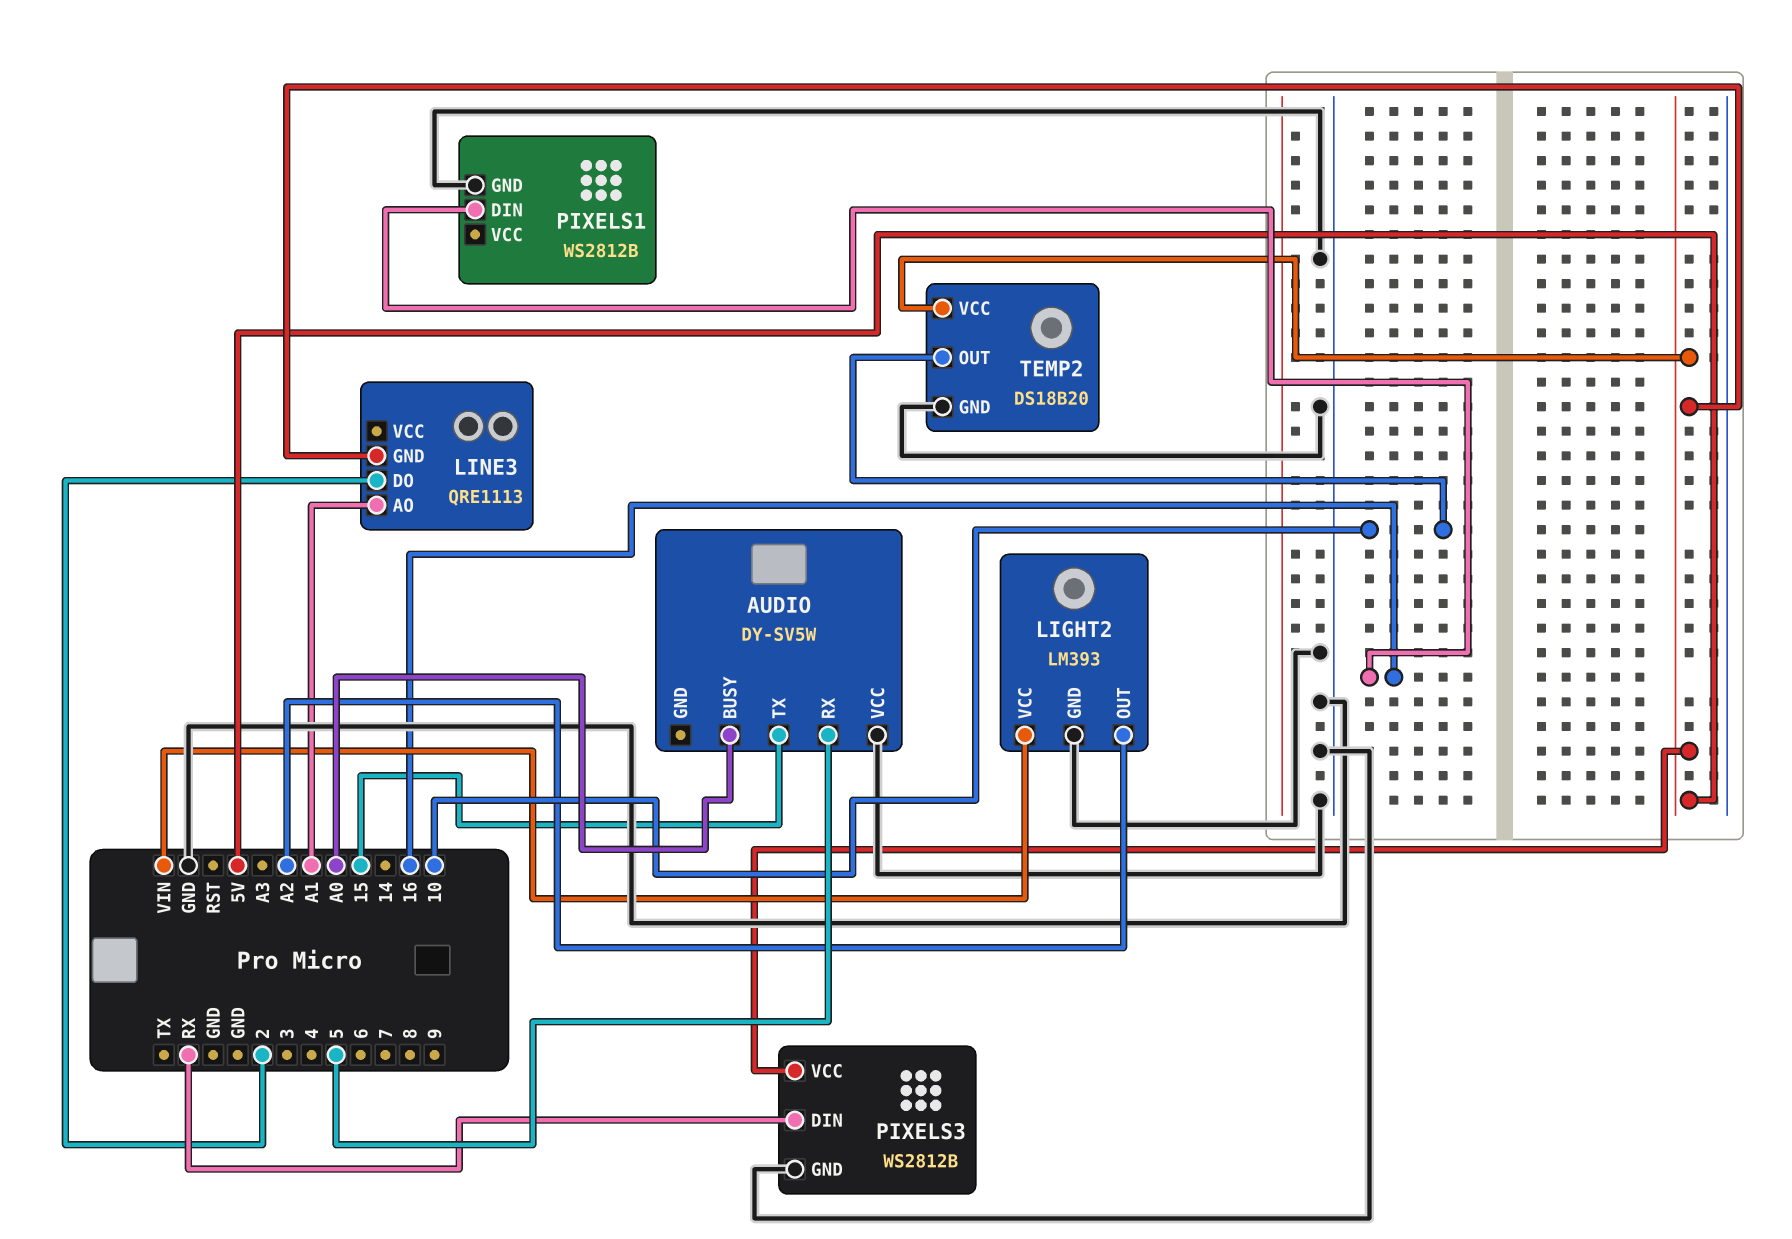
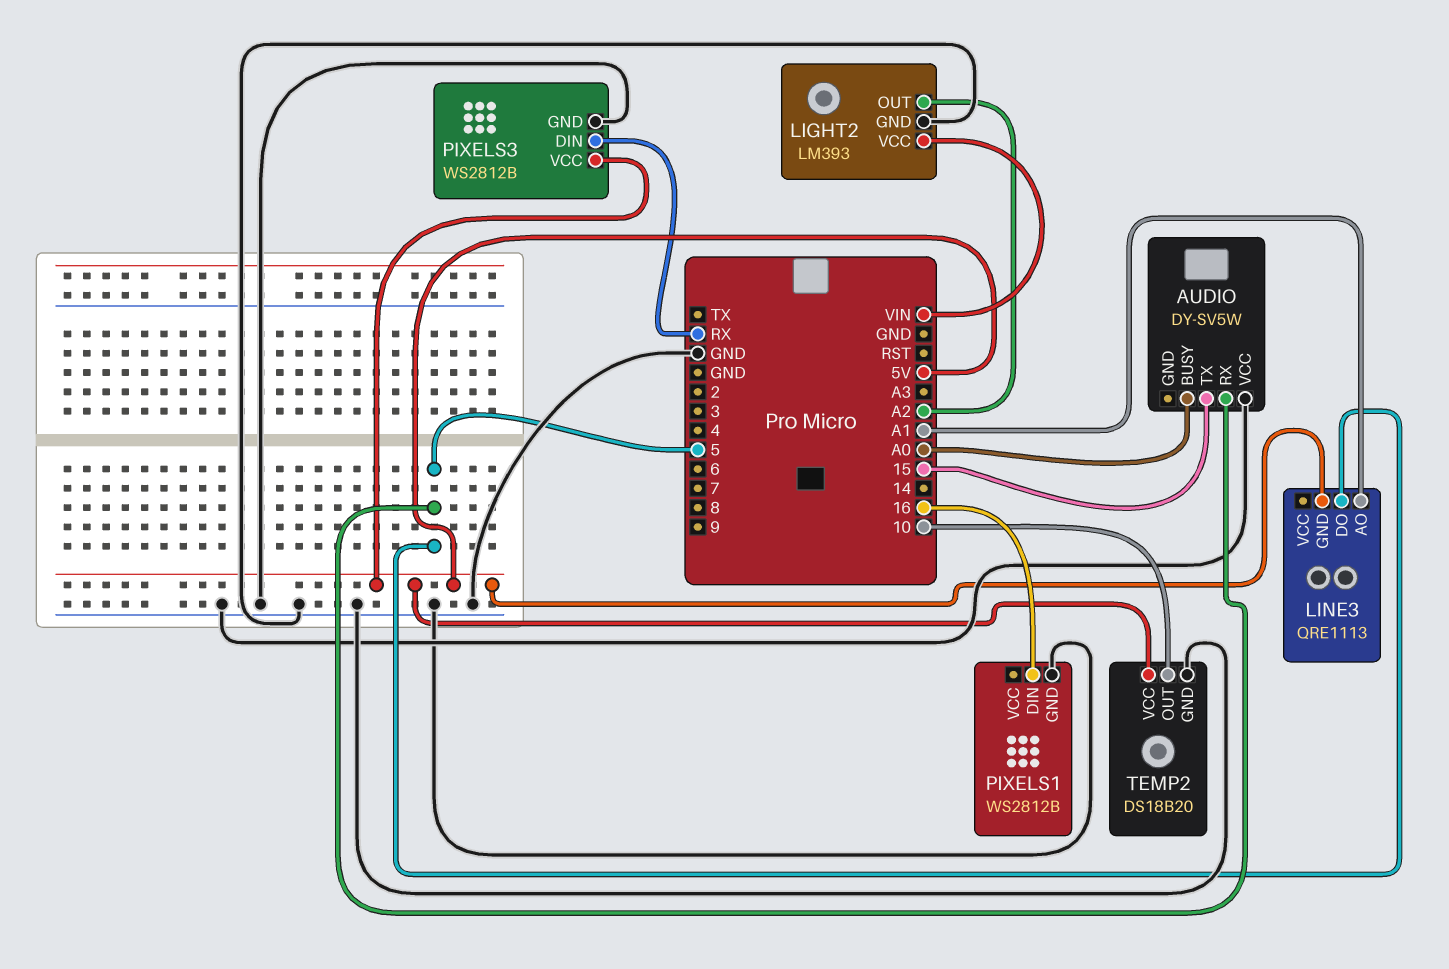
LINE3 pin DO: 2 -> 5

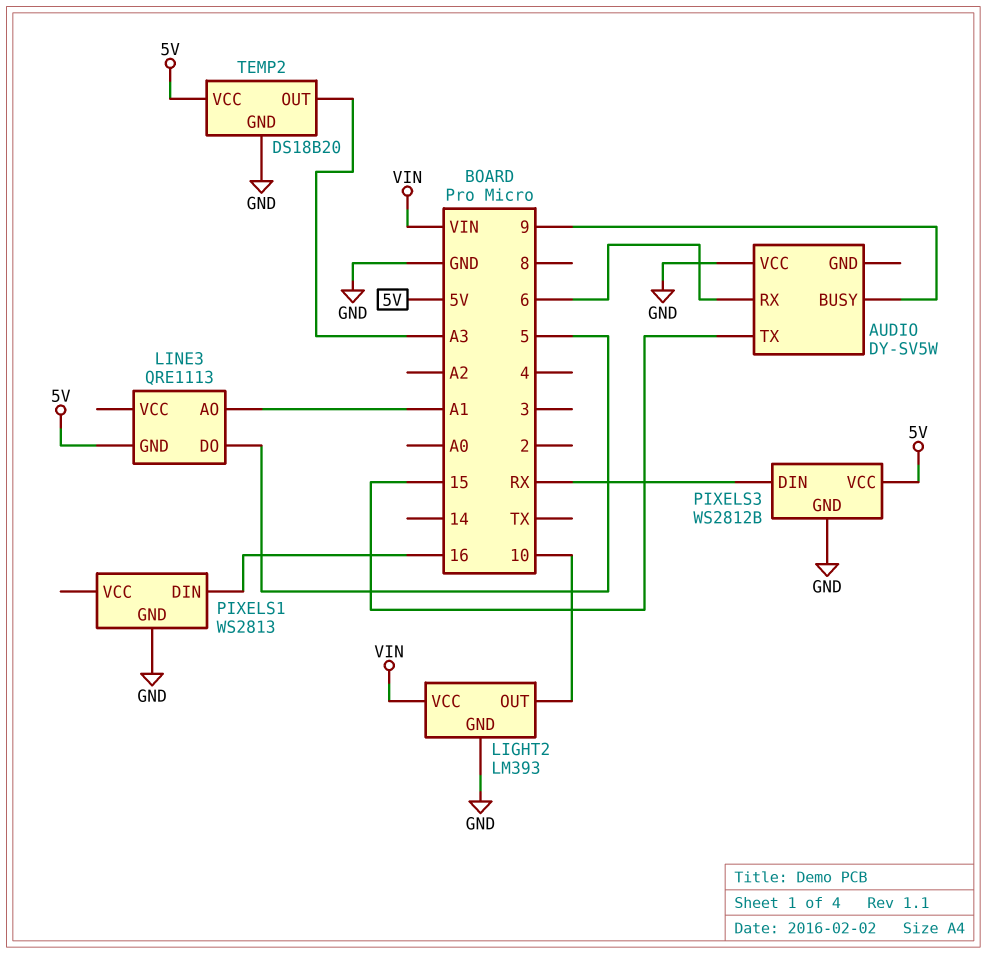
AUDIO pin BUSY: A0 -> 9
AUDIO pin RX: 5 -> 6
LIGHT2 pin OUT: A2 -> 10
PIXELS1: WS2812B -> WS2813
TEMP2 pin OUT: 10 -> A3

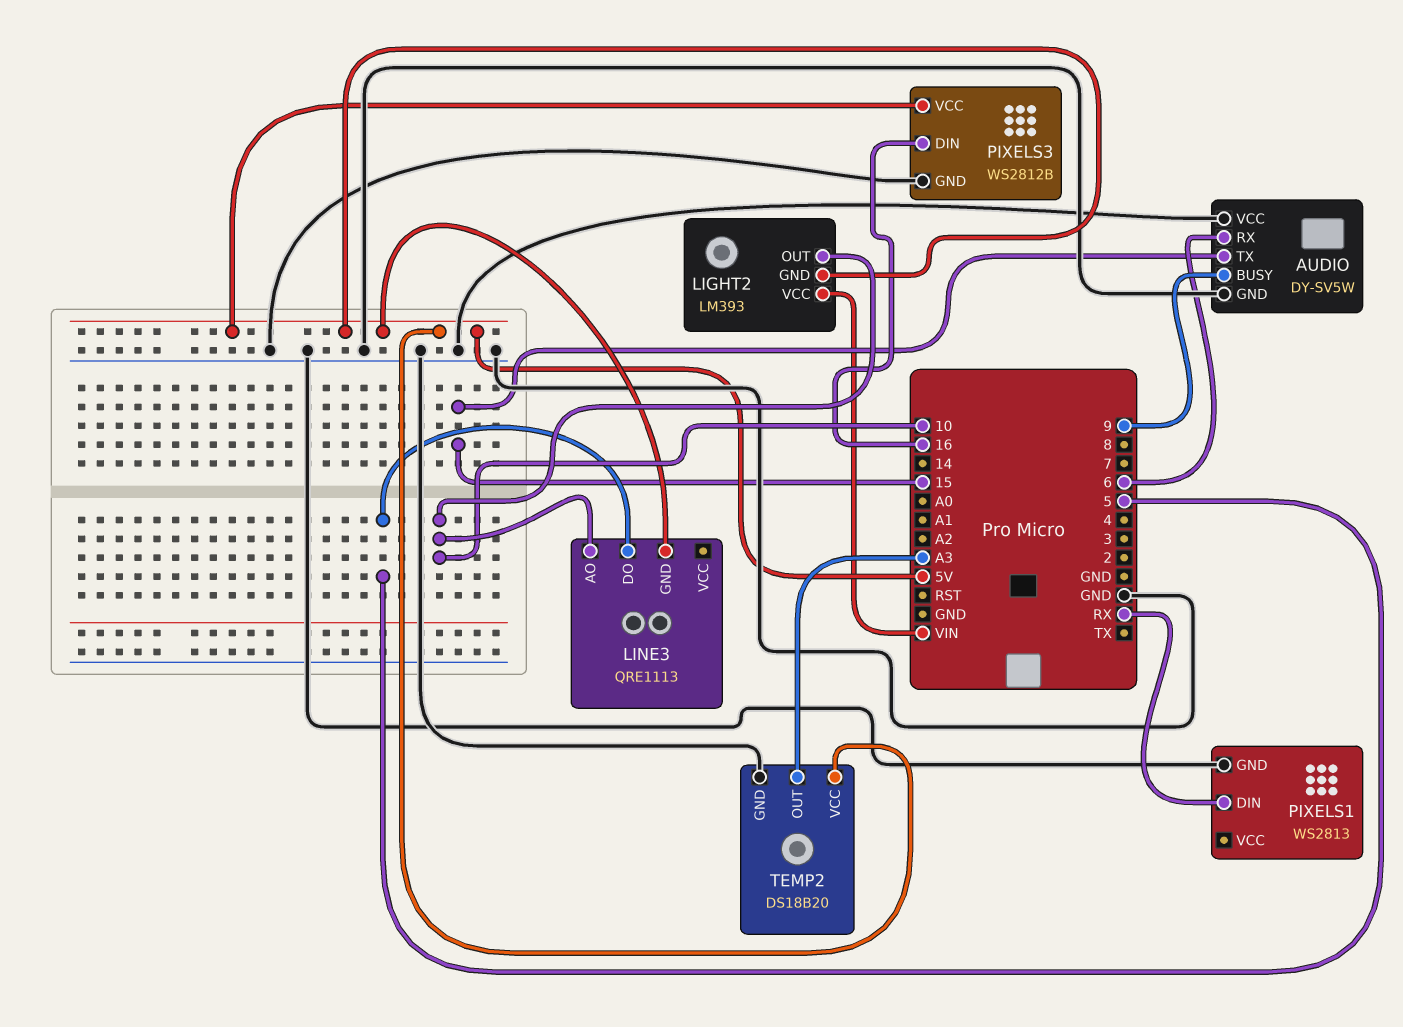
AUDIO pin GND: none -> GND
LIGHT2 pin GND: GND -> 5V
LINE3 pin AO: A1 -> 10
PIXELS1 pin DIN: 16 -> RX
PIXELS3 pin DIN: RX -> 16

